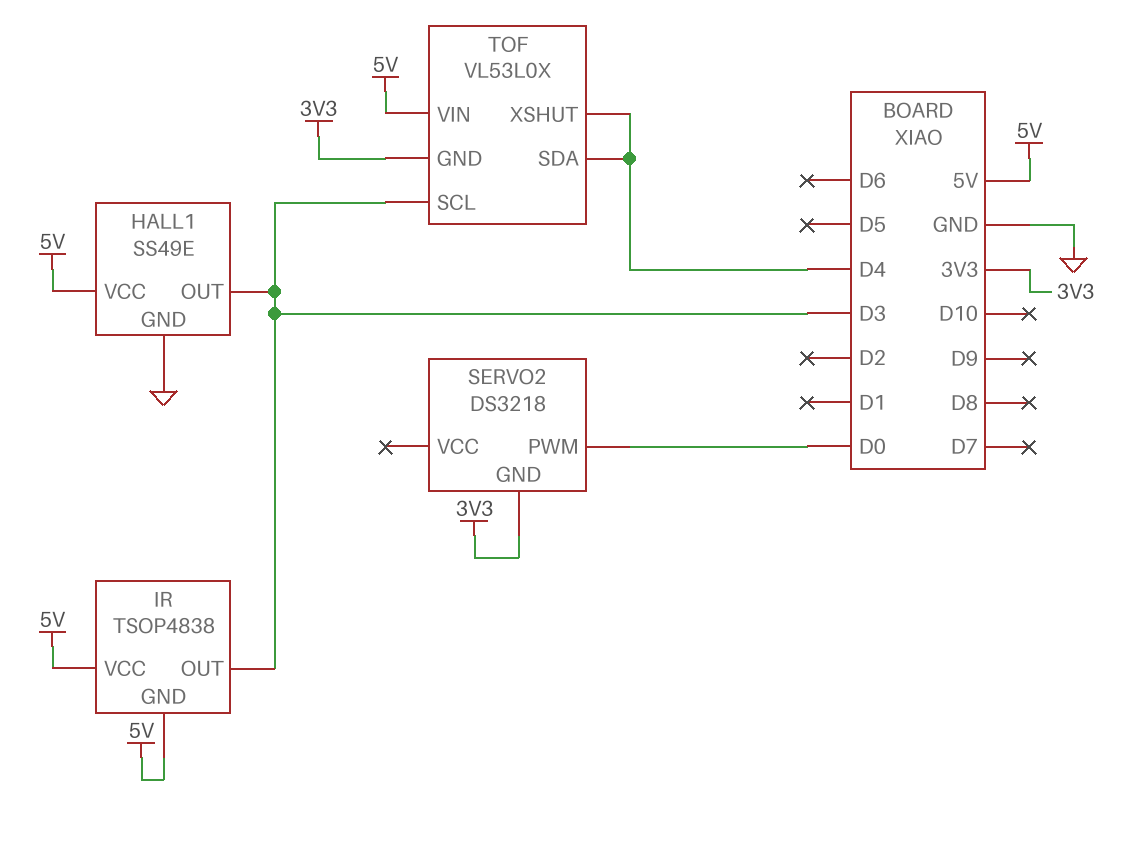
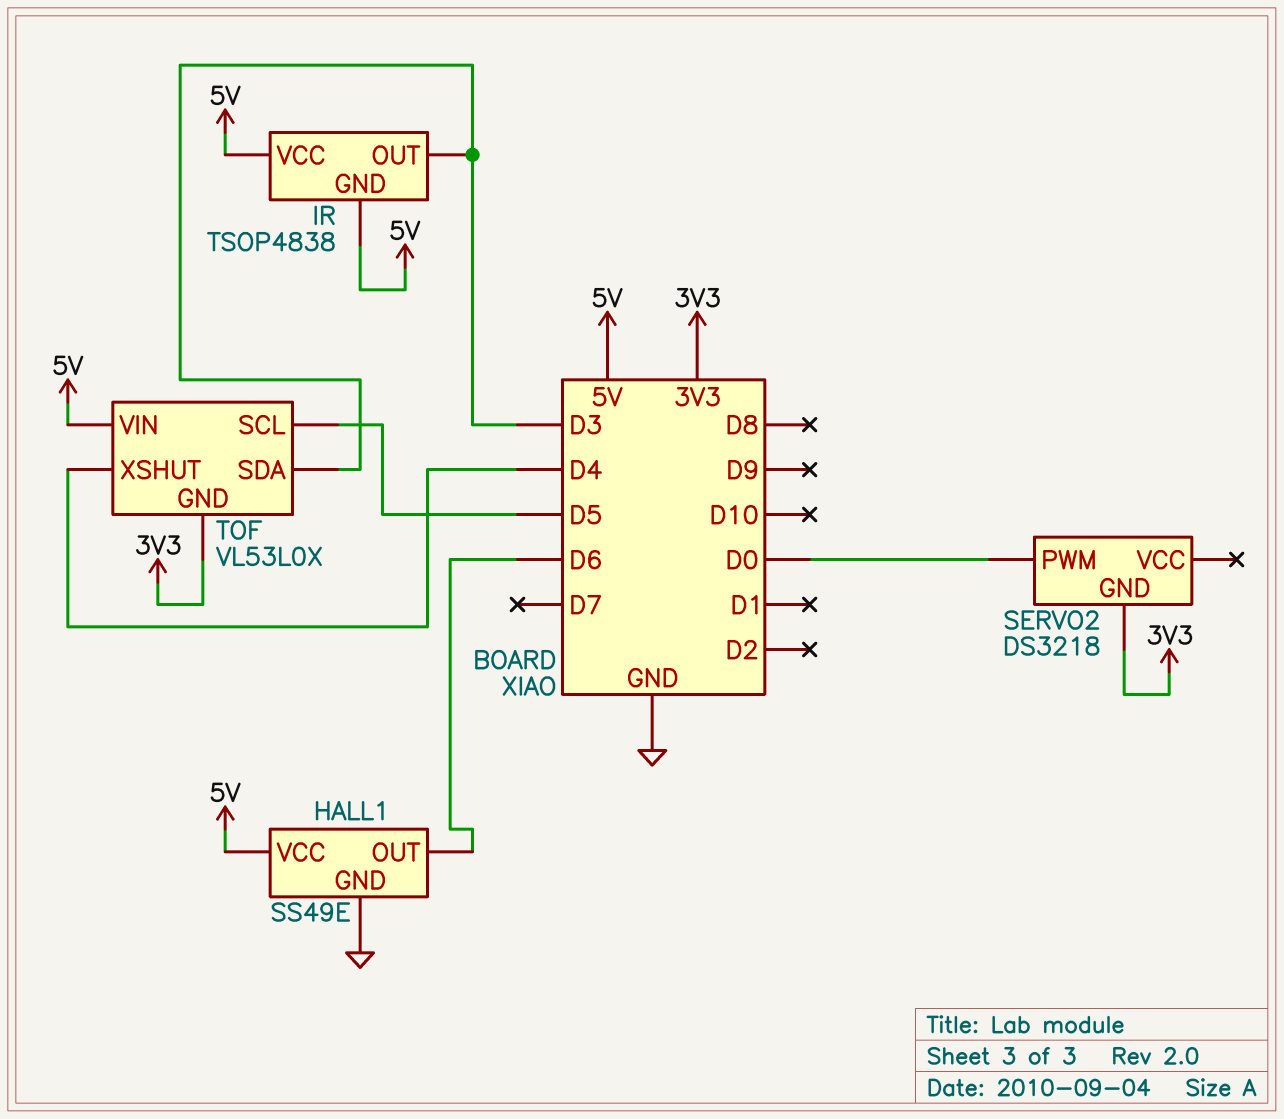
HALL1 pin OUT: D3 -> D6
TOF pin SCL: D3 -> D5
TOF pin SDA: D4 -> D3

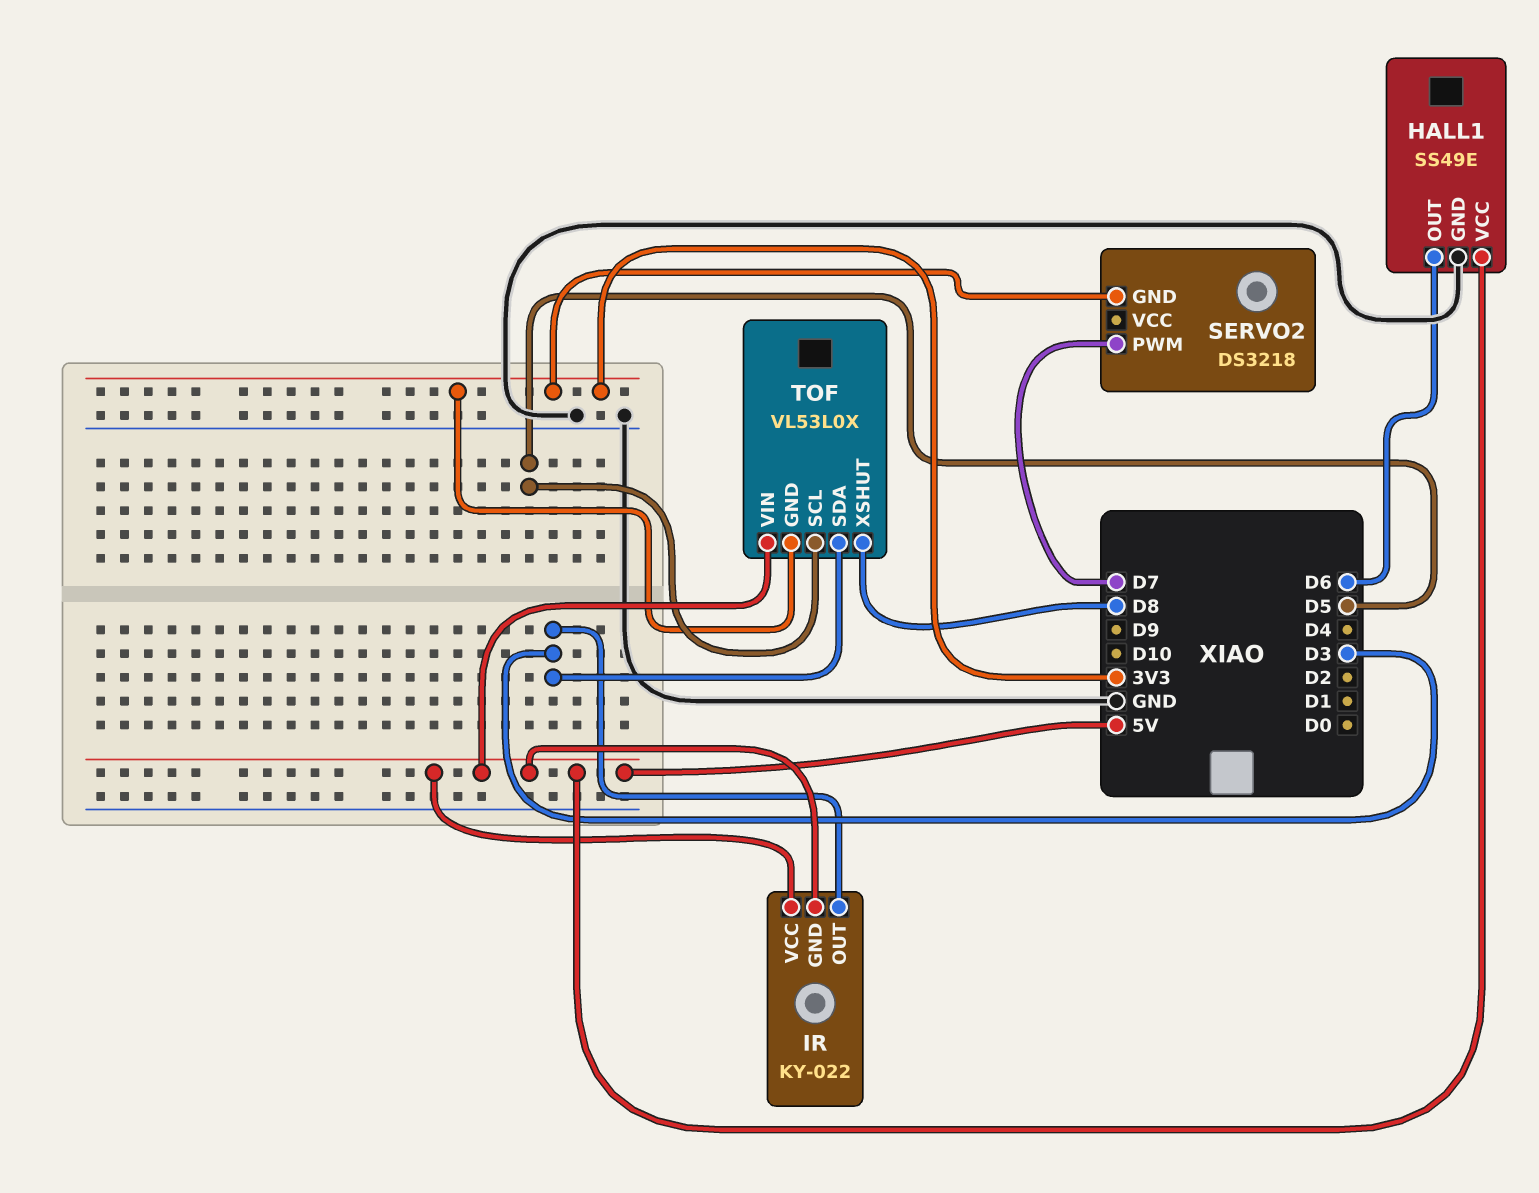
IR: TSOP4838 -> KY-022
SERVO2 pin PWM: D0 -> D7
TOF pin XSHUT: D4 -> D8

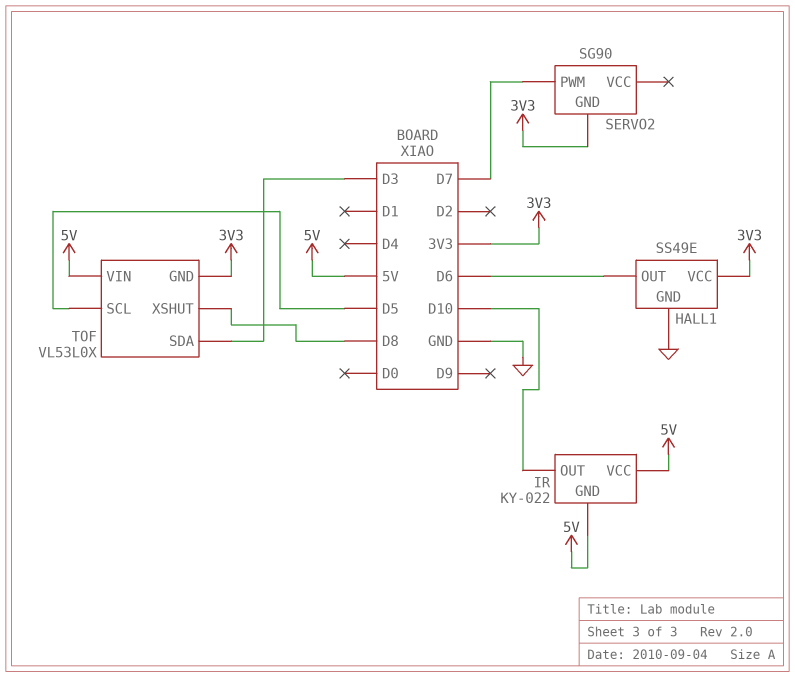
HALL1 pin VCC: 5V -> 3V3
IR pin OUT: D3 -> D10
SERVO2: DS3218 -> SG90

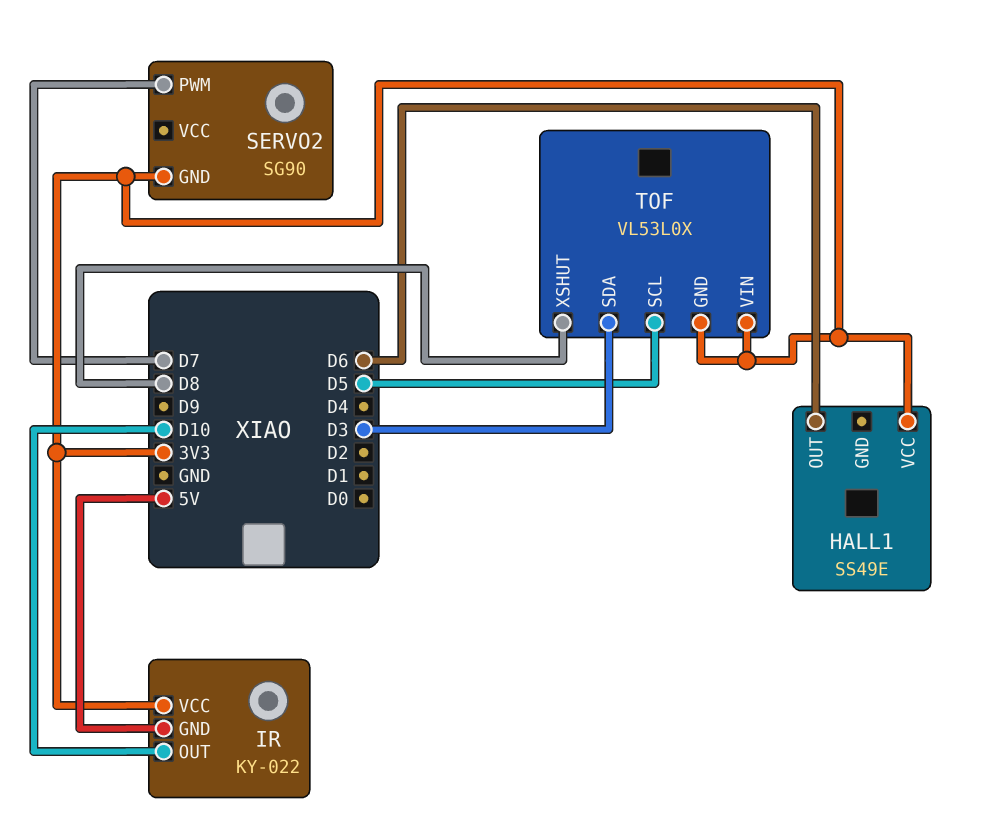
HALL1 pin GND: GND -> none
IR pin VCC: 5V -> 3V3
TOF pin VIN: 5V -> 3V3

